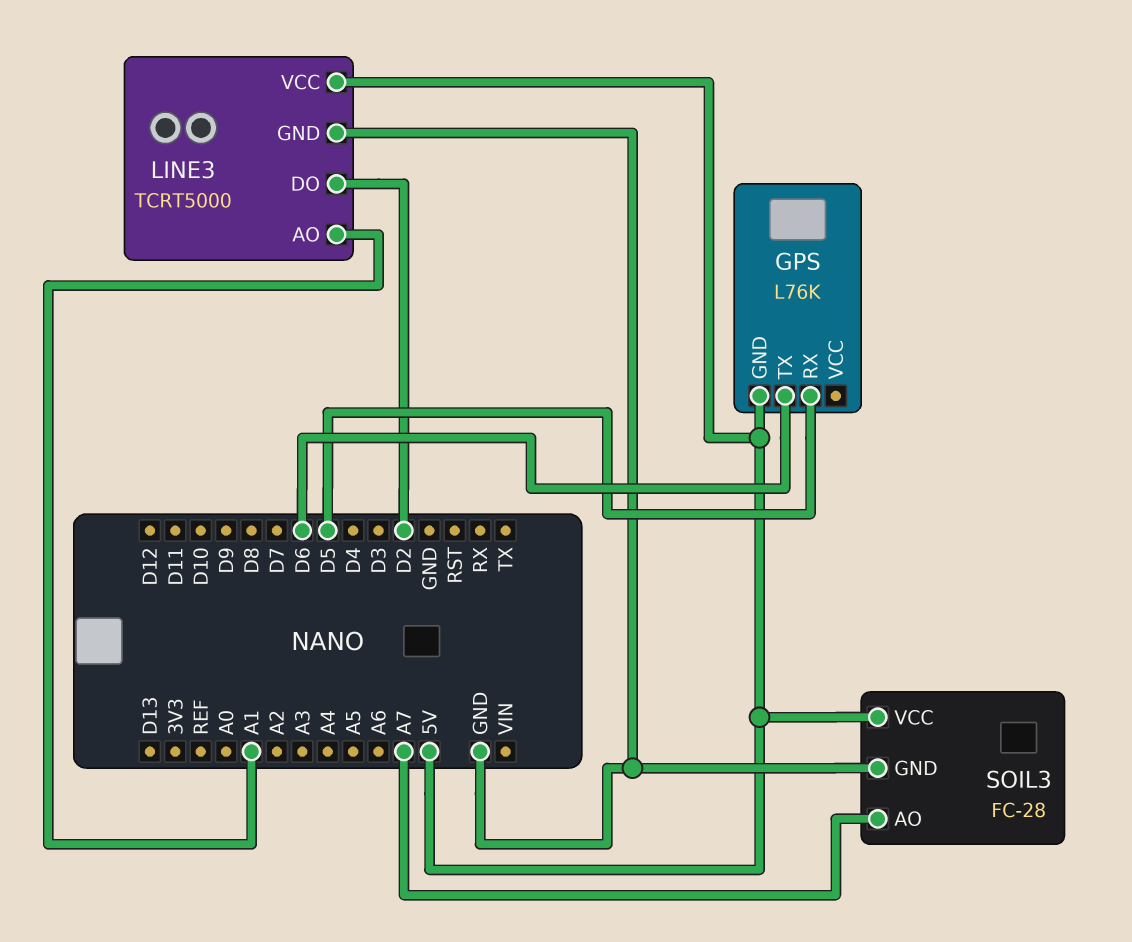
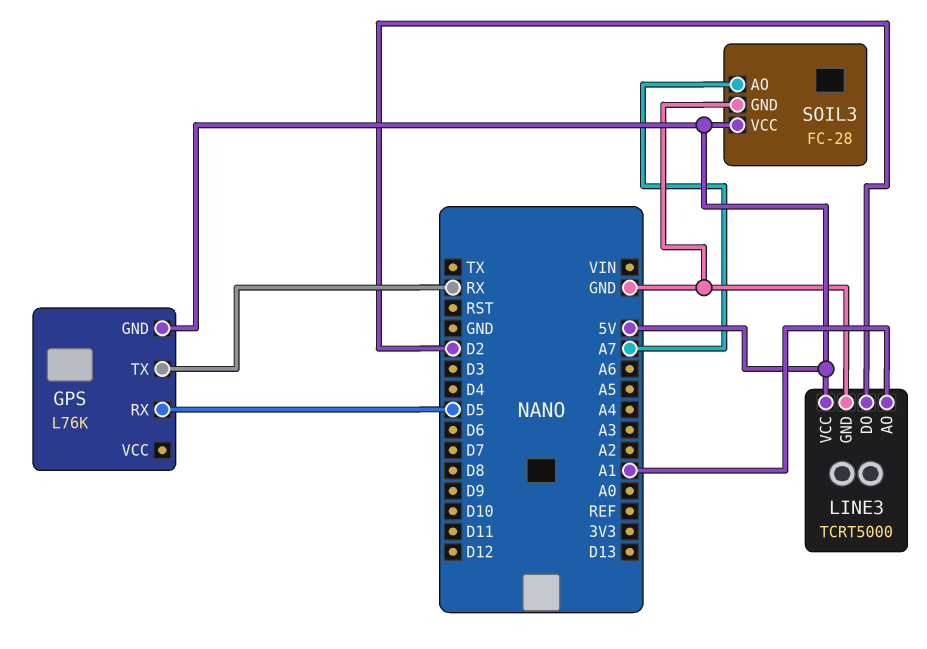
GPS pin TX: D6 -> RX

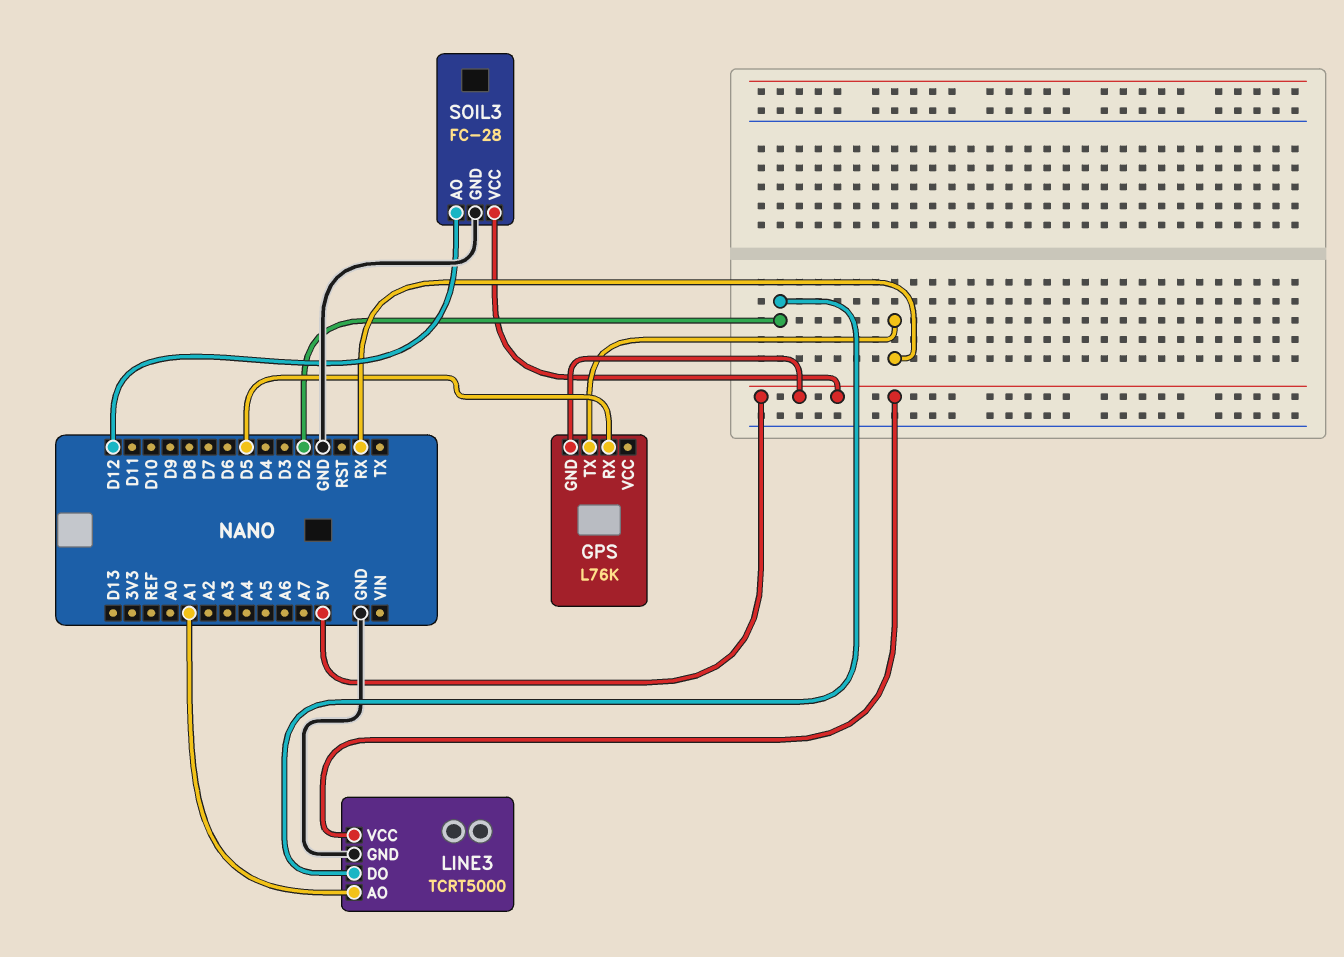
SOIL3 pin AO: A7 -> D12

